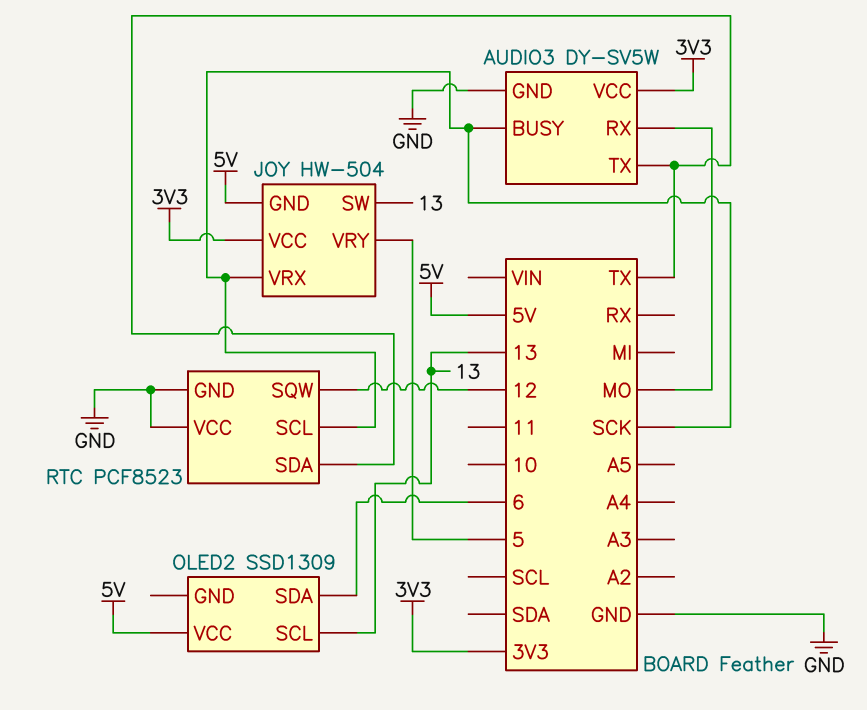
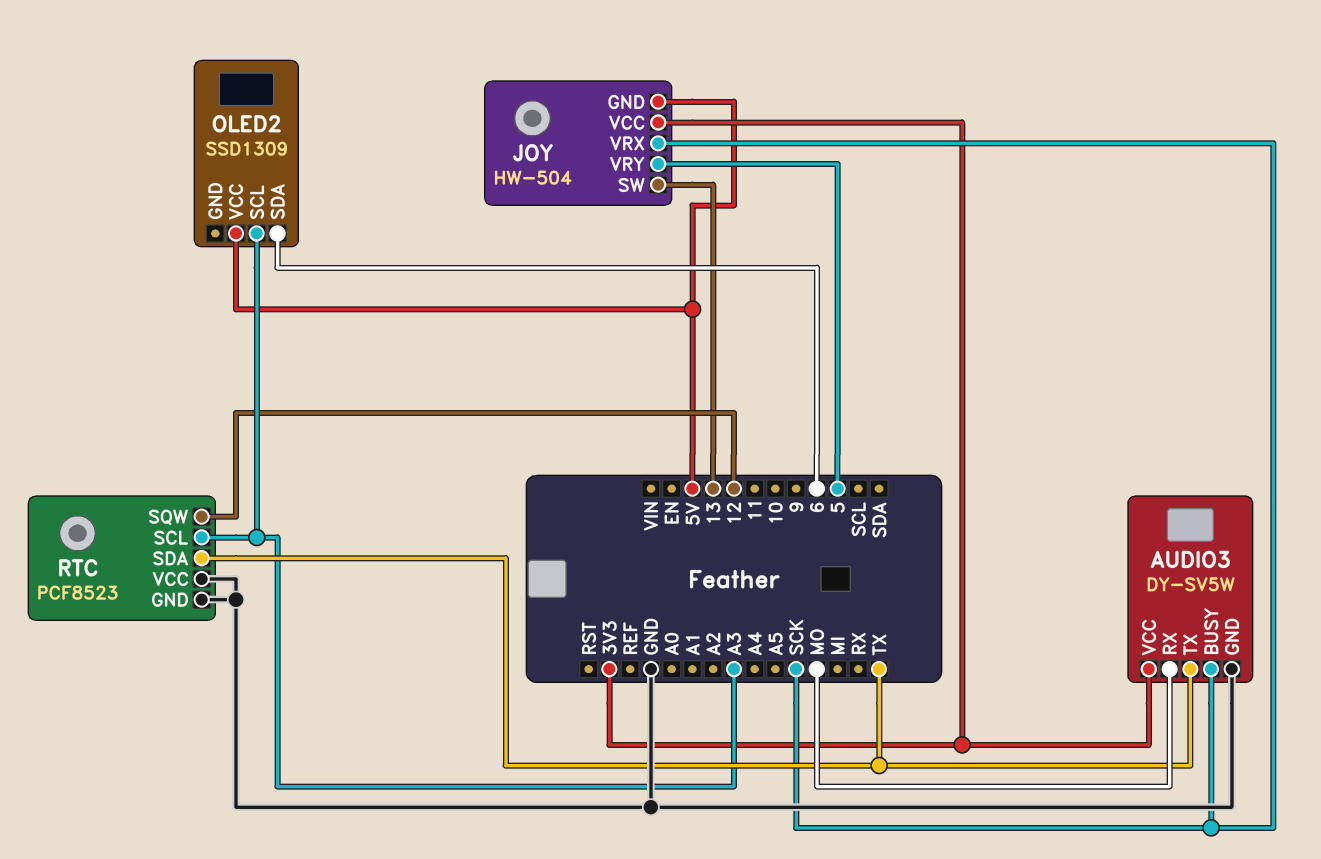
OLED2 pin SCL: 13 -> A3
RTC pin SCL: SCK -> A3

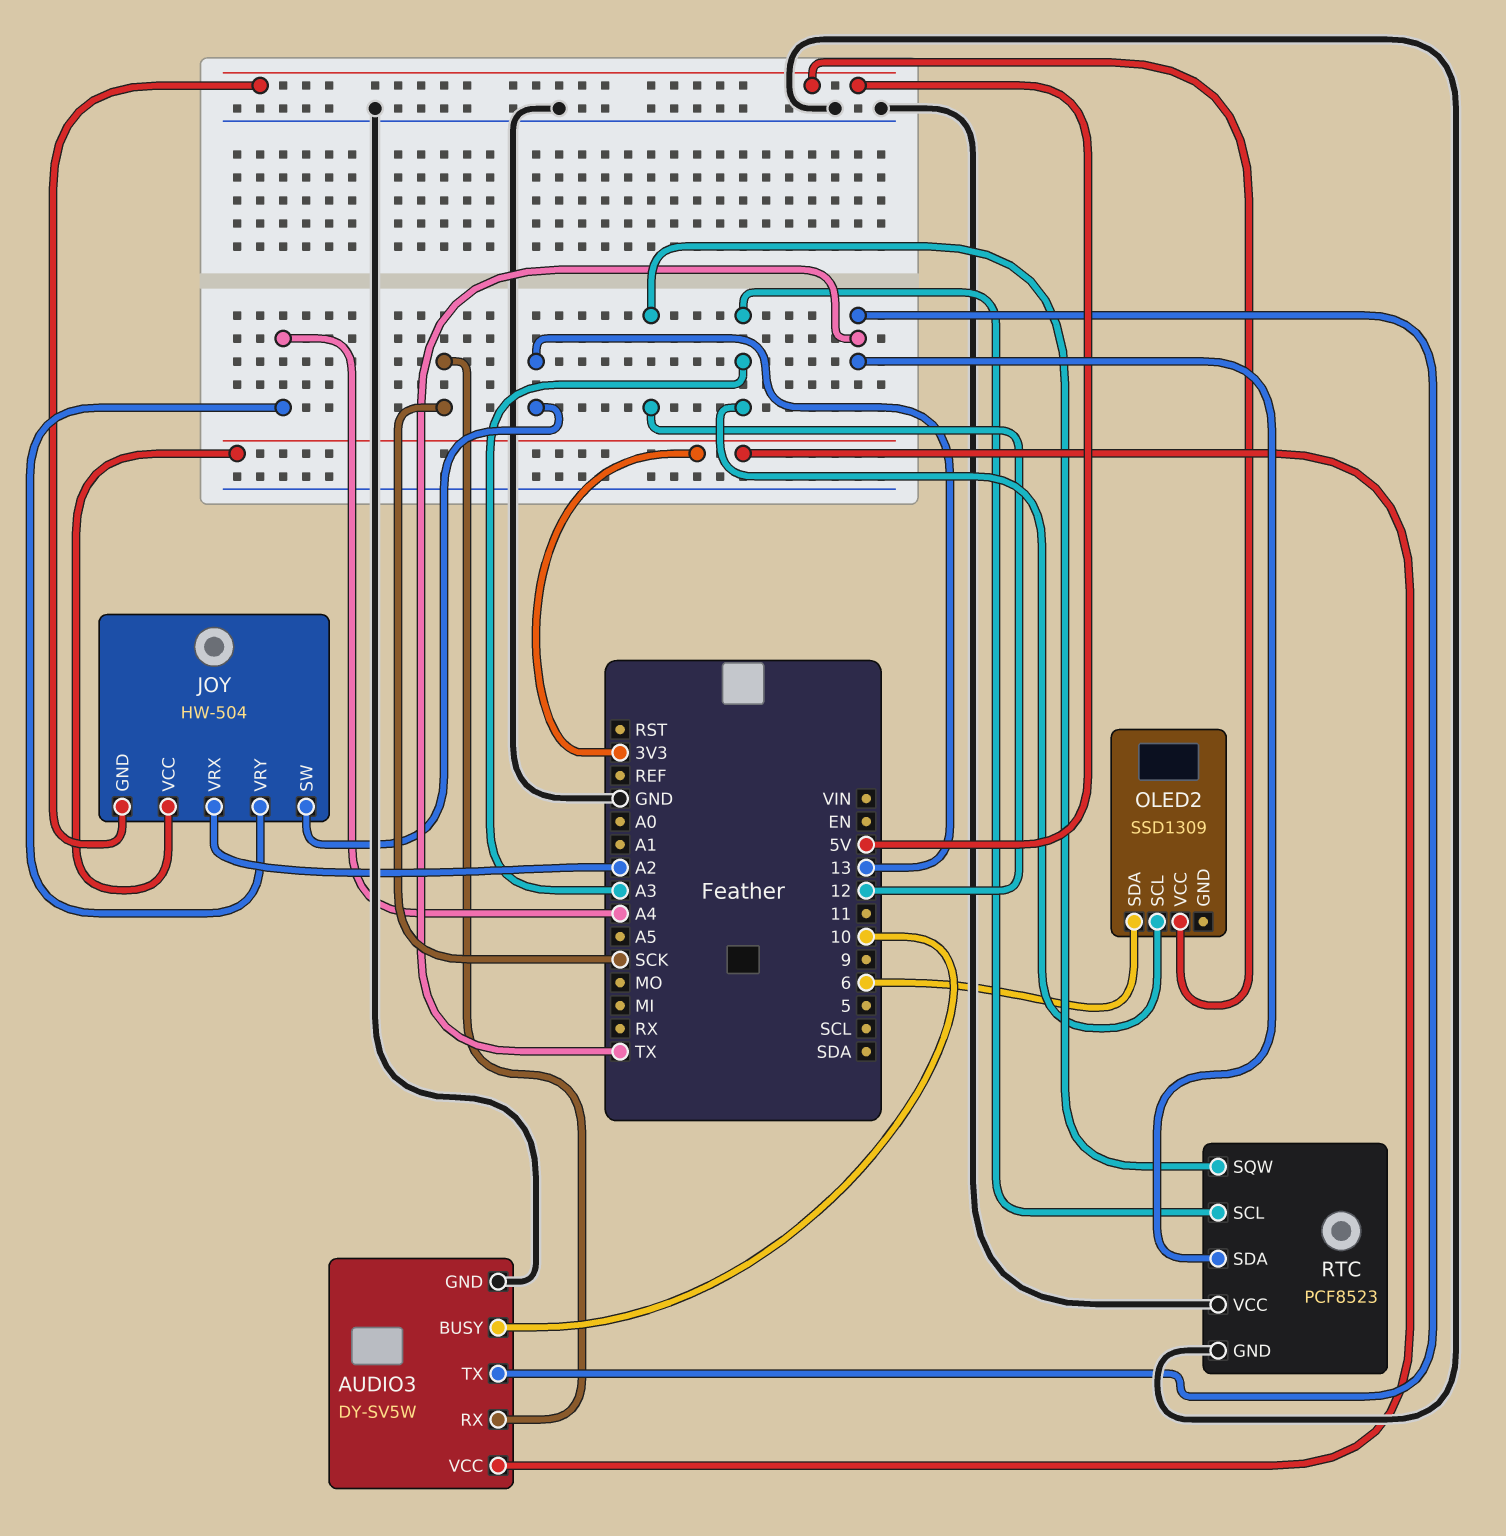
AUDIO3 pin BUSY: SCK -> 10
AUDIO3 pin RX: MO -> SCK
JOY pin VRX: SCK -> A2
JOY pin VRY: 5 -> A4

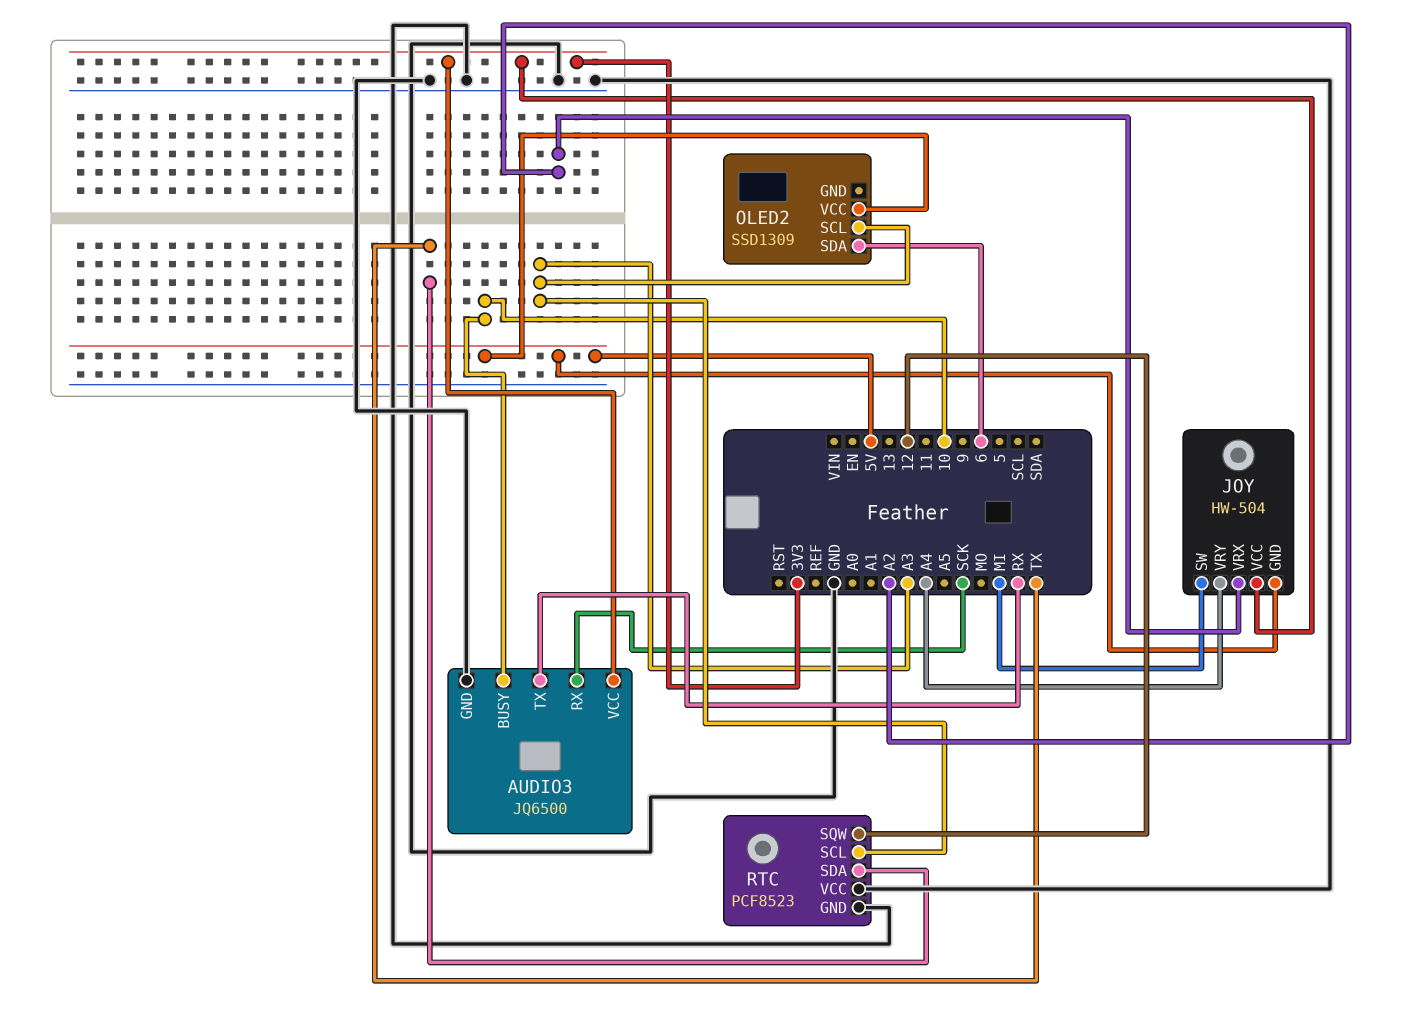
AUDIO3: DY-SV5W -> JQ6500
AUDIO3 pin TX: TX -> RX
JOY pin SW: 13 -> MI

